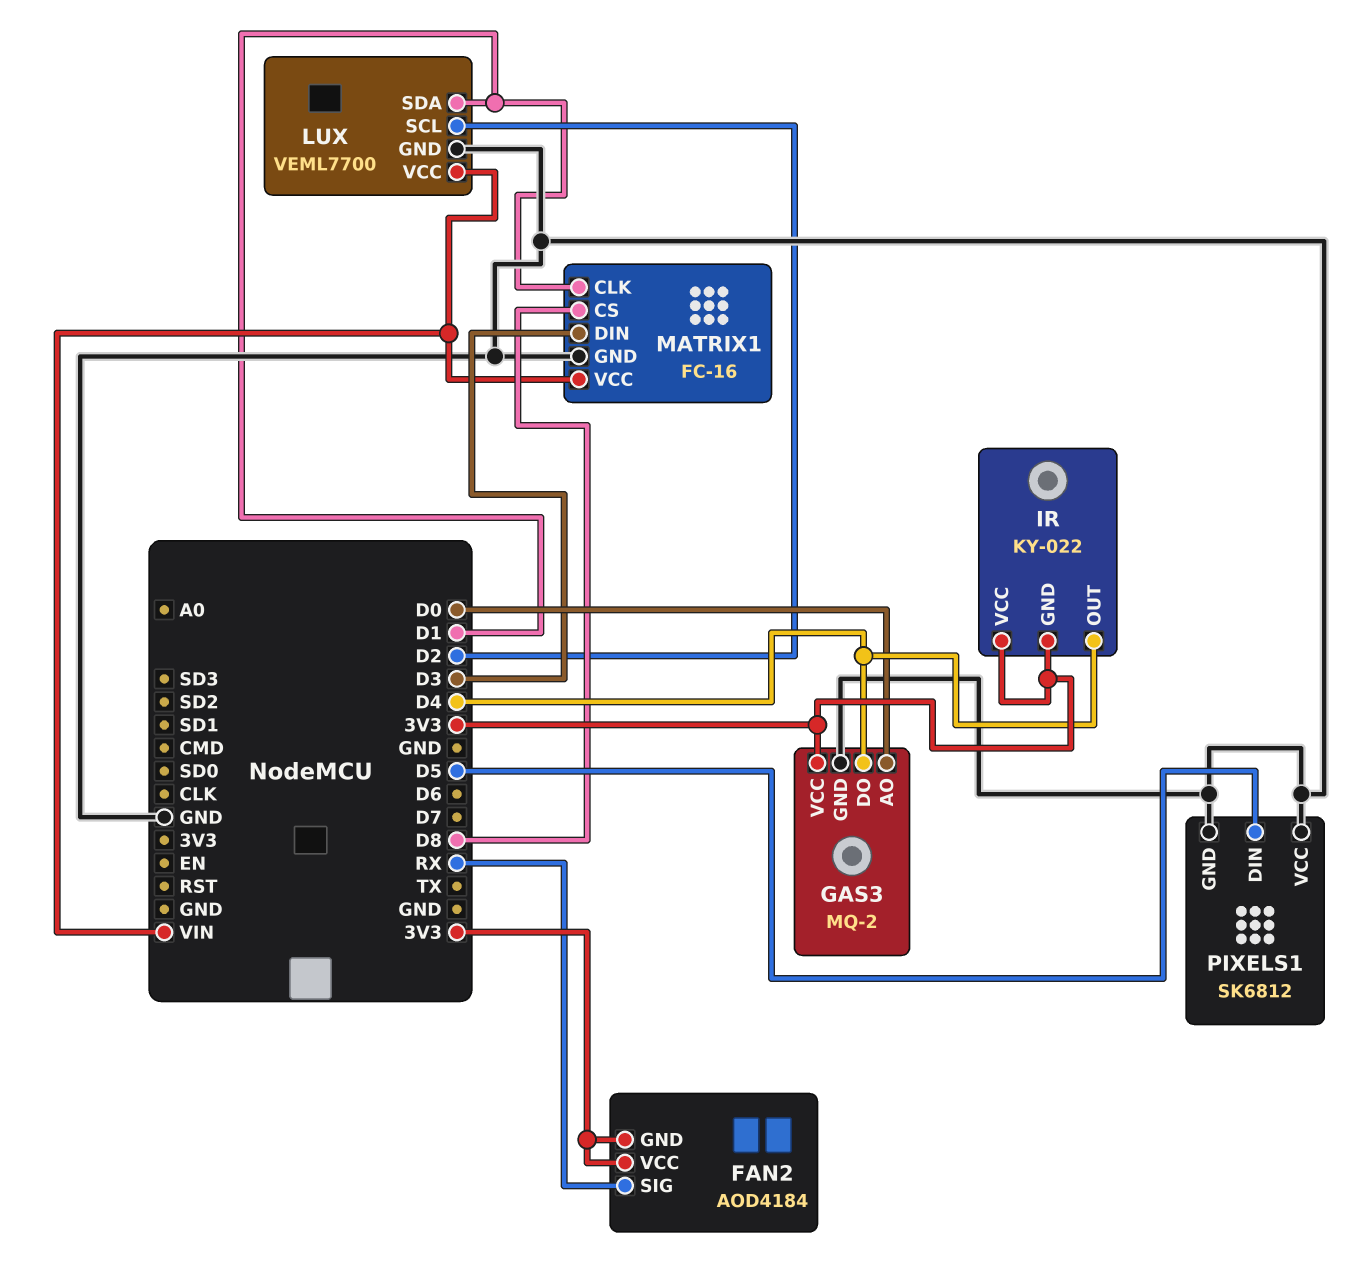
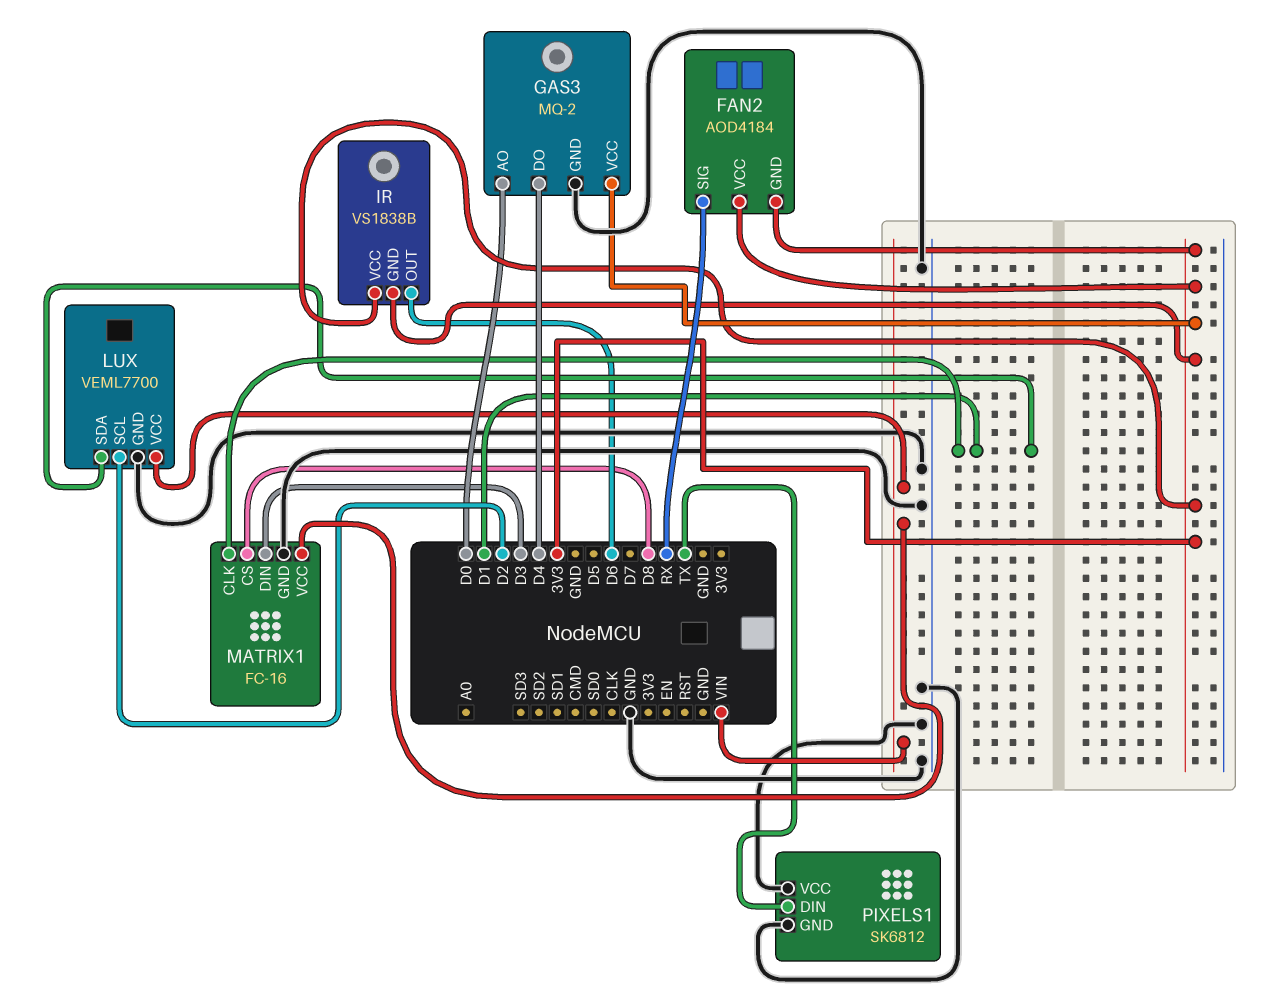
IR: KY-022 -> VS1838B
IR pin OUT: D4 -> D6
PIXELS1 pin DIN: D5 -> TX

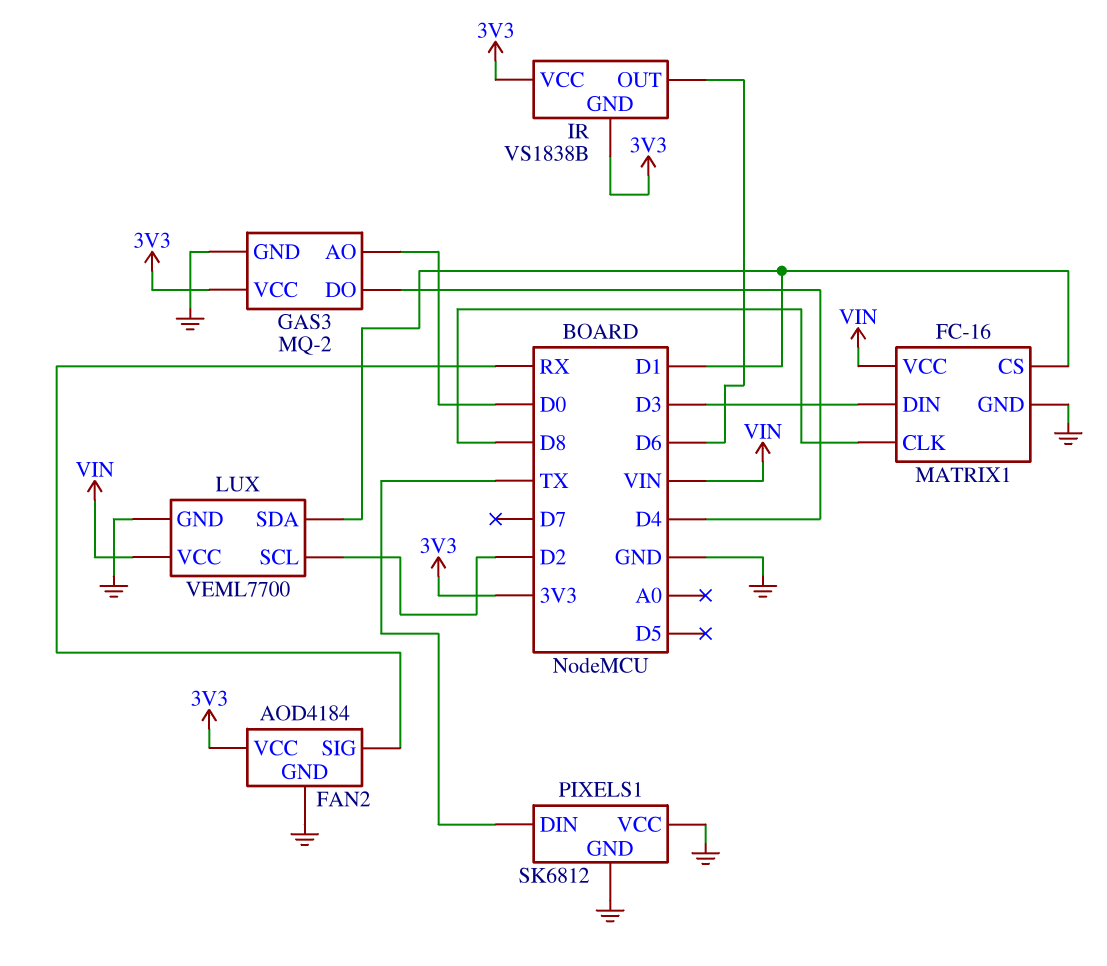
FAN2 pin GND: 3V3 -> GND
MATRIX1 pin CLK: D1 -> D8
MATRIX1 pin CS: D8 -> D1

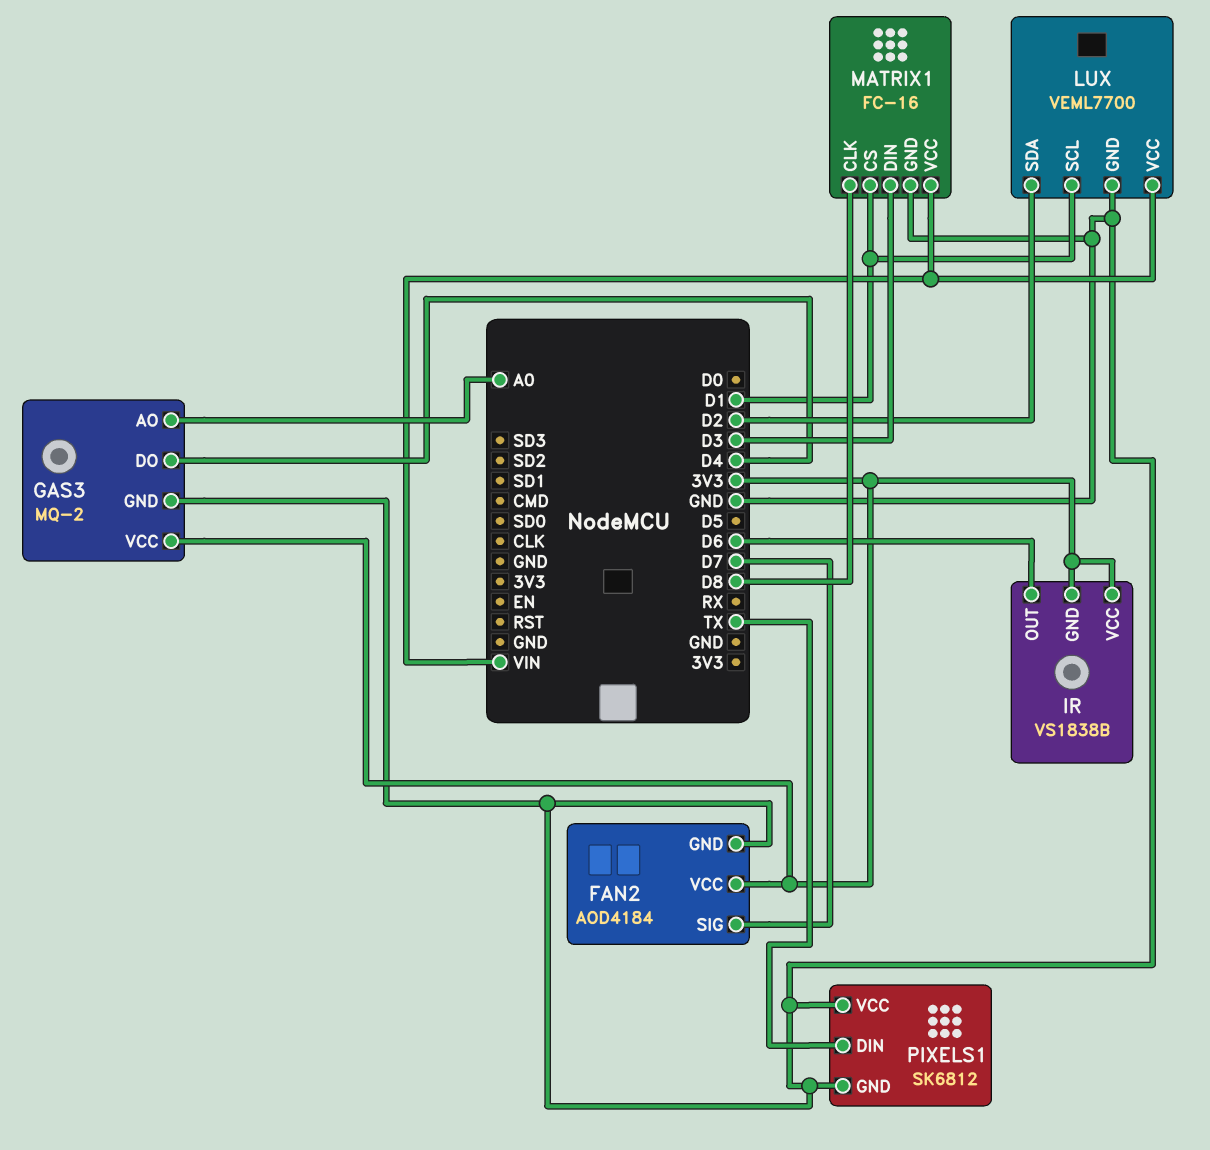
FAN2 pin SIG: RX -> D7
GAS3 pin AO: D0 -> A0
LUX pin SCL: D2 -> D1
LUX pin SDA: D1 -> D2

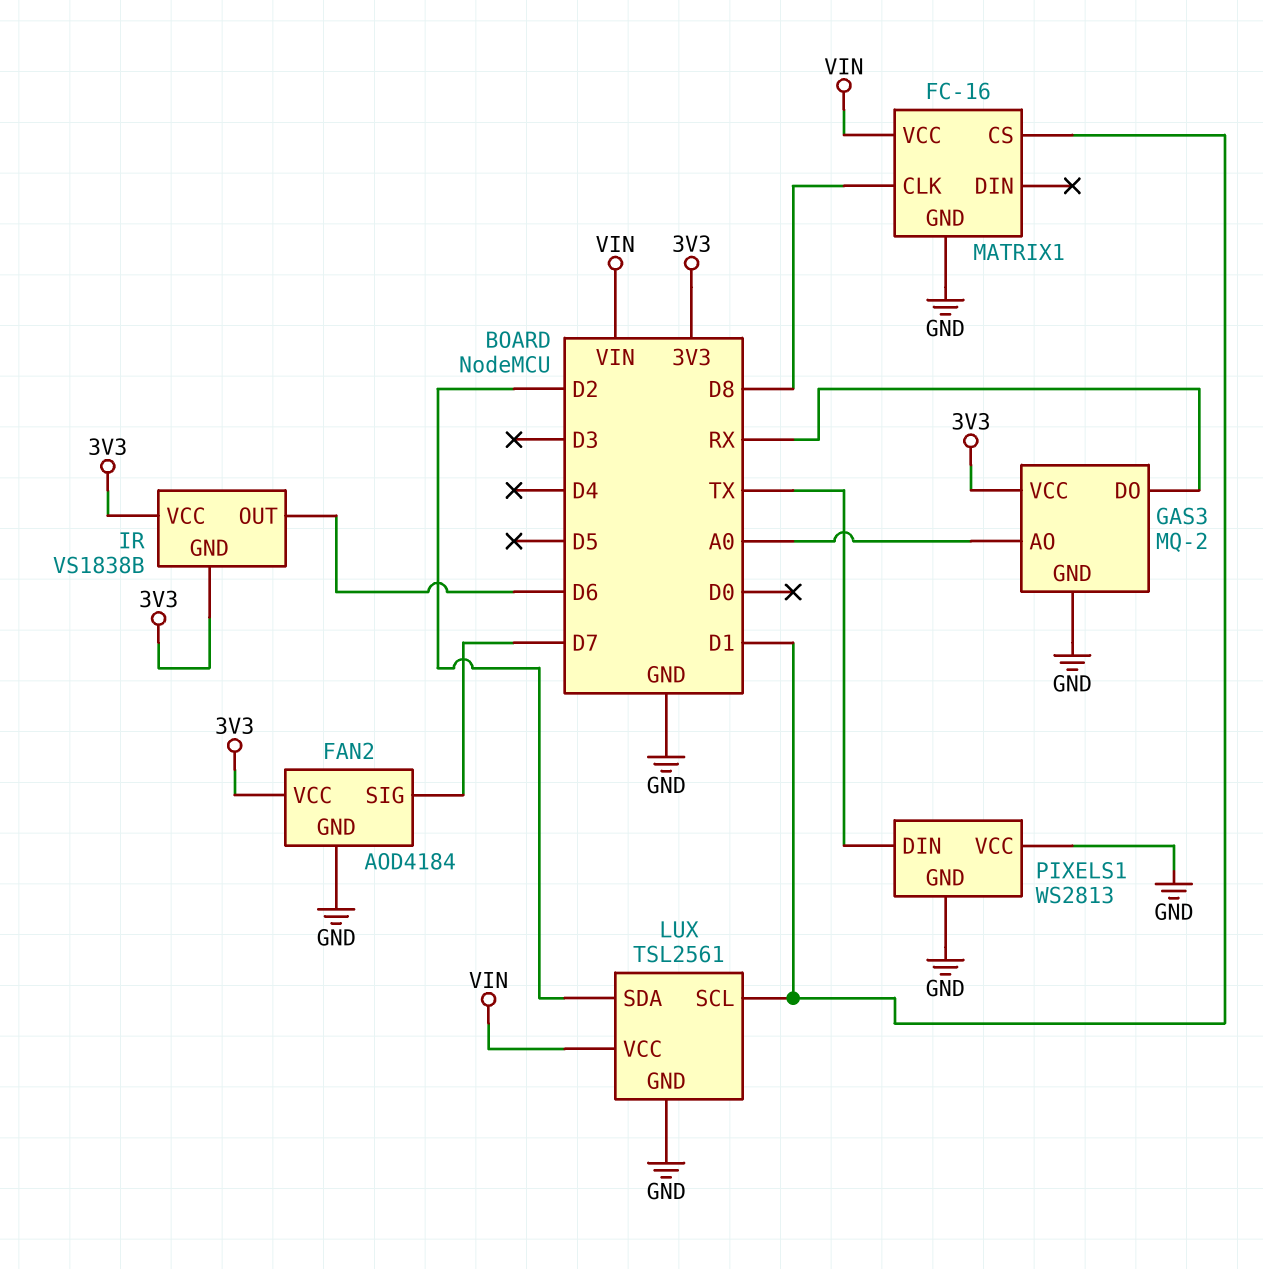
GAS3 pin DO: D4 -> RX
LUX: VEML7700 -> TSL2561
MATRIX1 pin DIN: D3 -> none
PIXELS1: SK6812 -> WS2813

